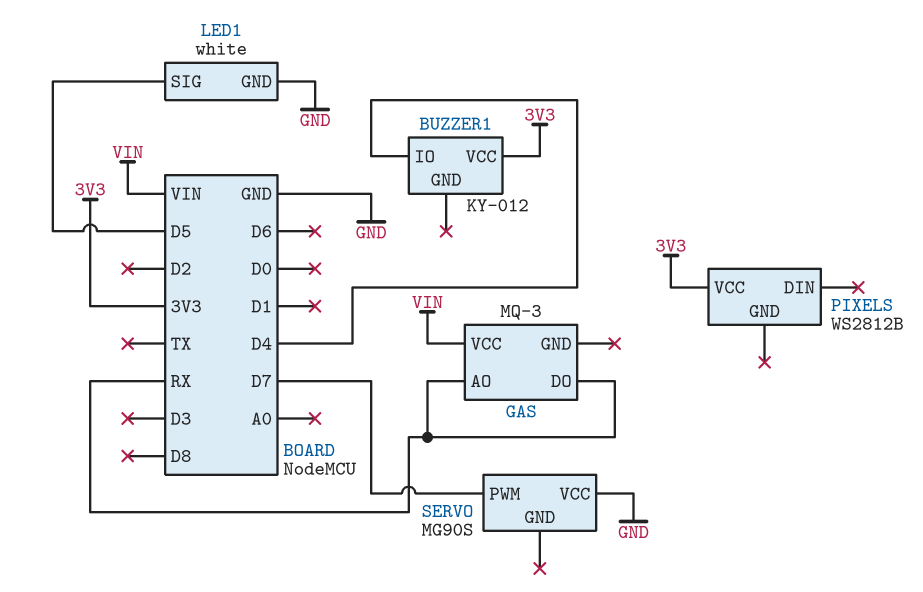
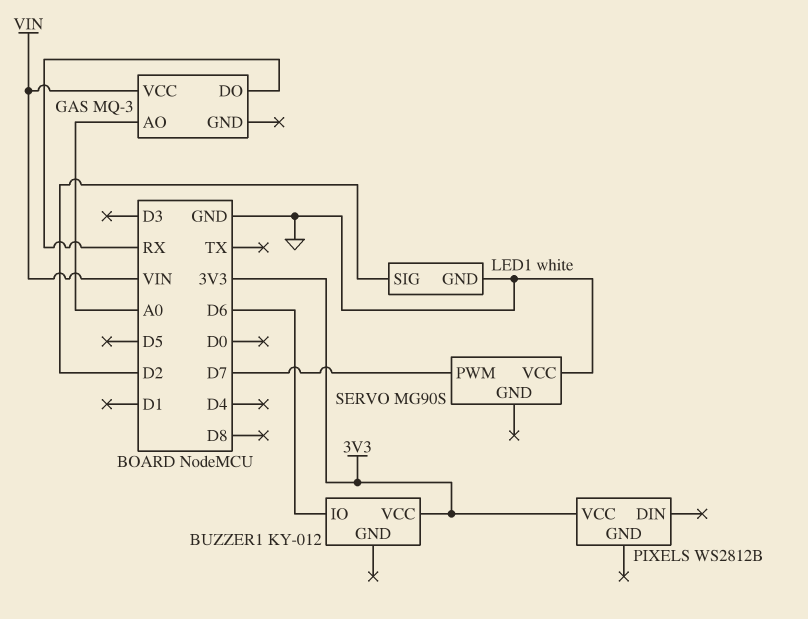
BUZZER1 pin IO: D4 -> D6
GAS pin AO: RX -> A0
LED1 pin SIG: D5 -> D2

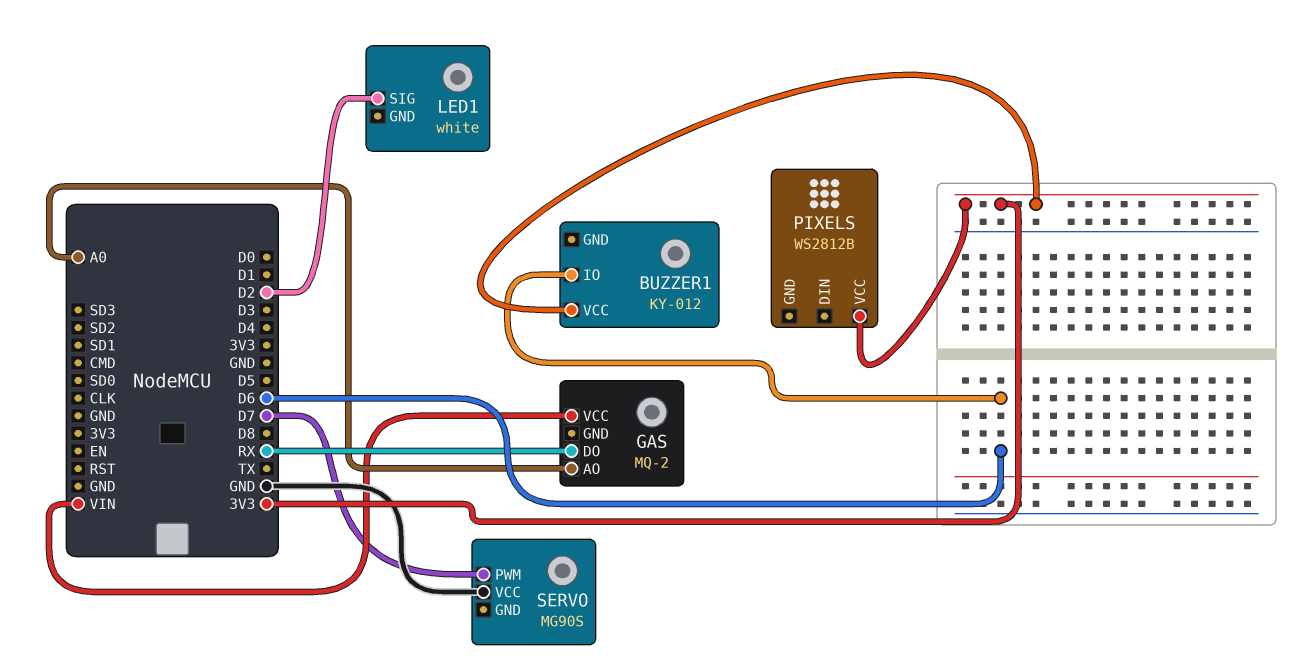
GAS: MQ-3 -> MQ-2
LED1 pin GND: GND -> none

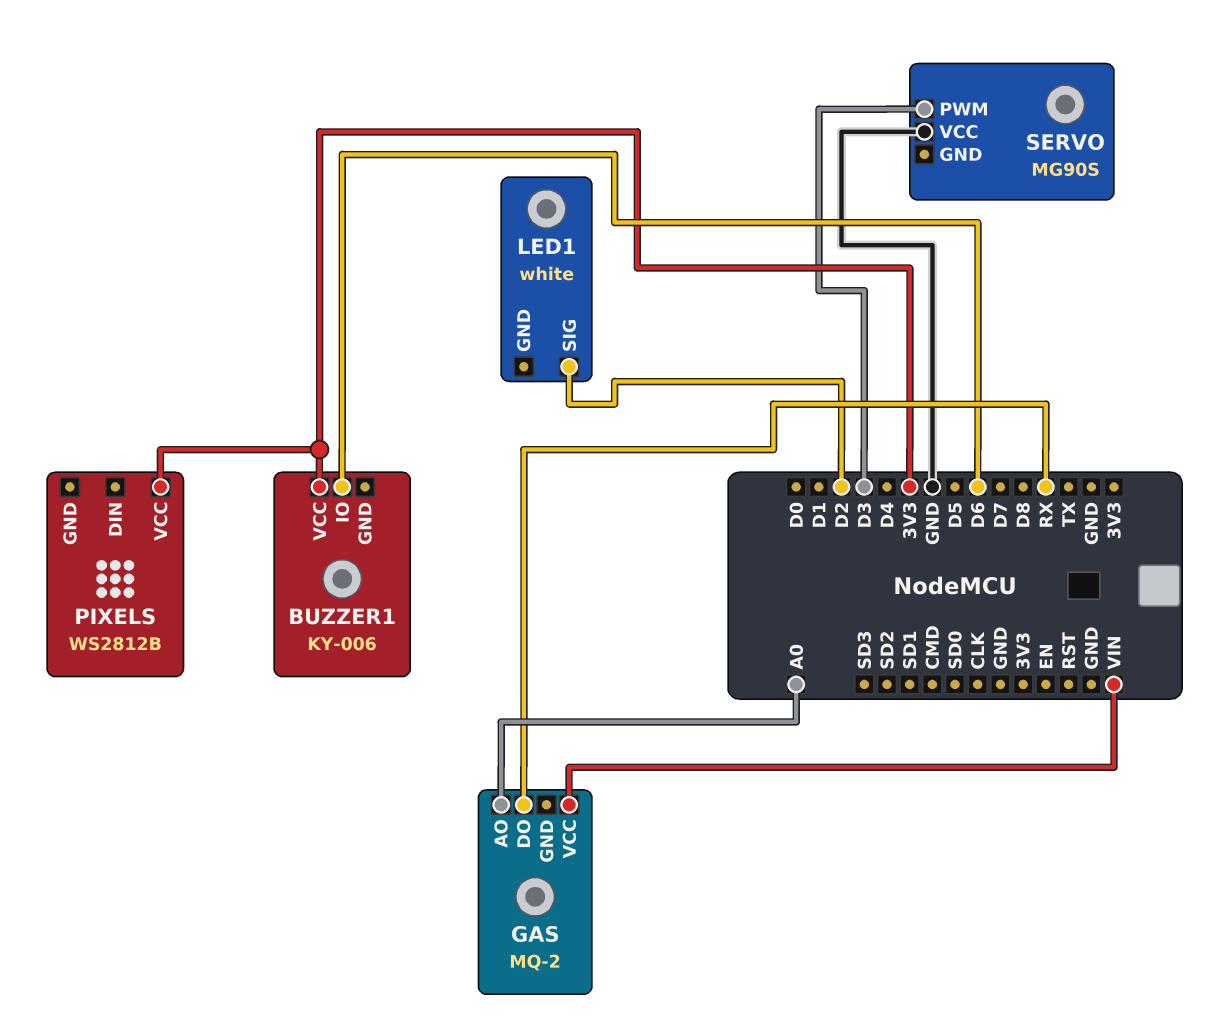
BUZZER1: KY-012 -> KY-006
SERVO pin PWM: D7 -> D3

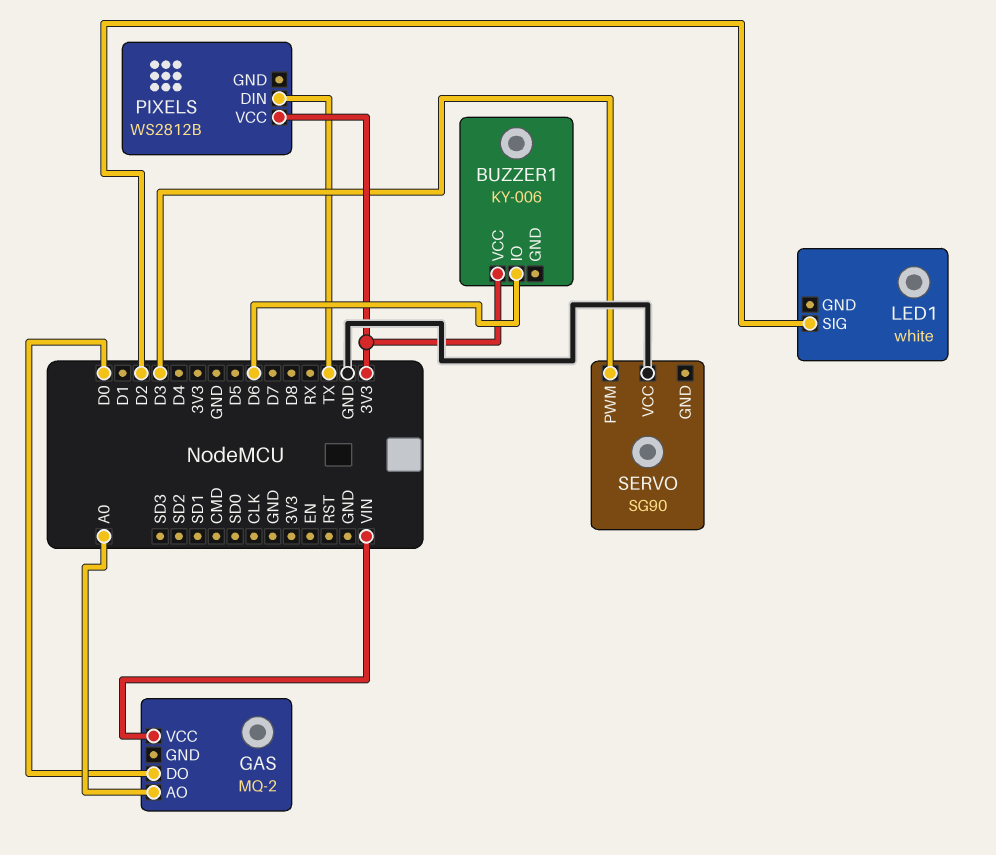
GAS pin DO: RX -> D0
PIXELS pin DIN: none -> TX
SERVO: MG90S -> SG90

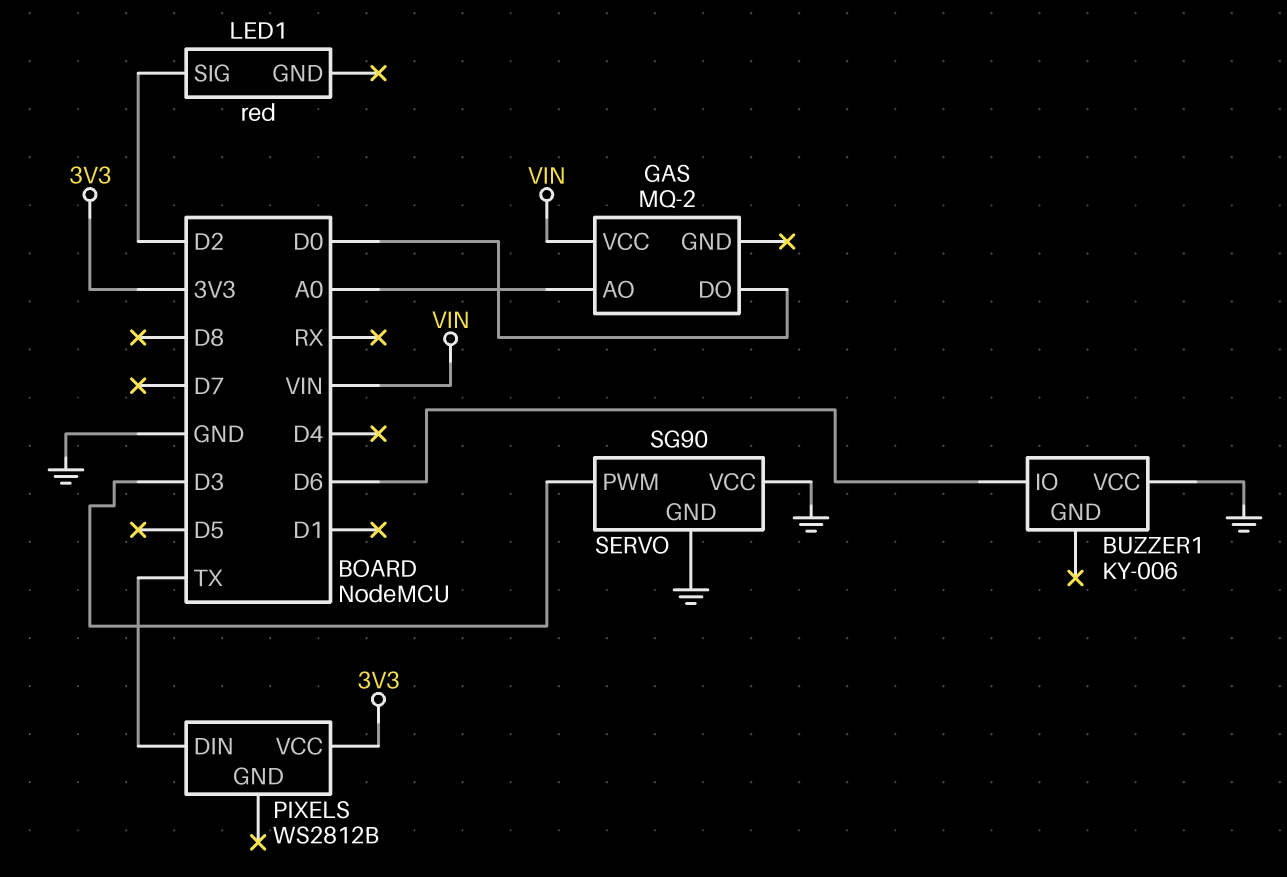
BUZZER1 pin VCC: 3V3 -> GND
LED1: white -> red
SERVO pin GND: none -> GND

